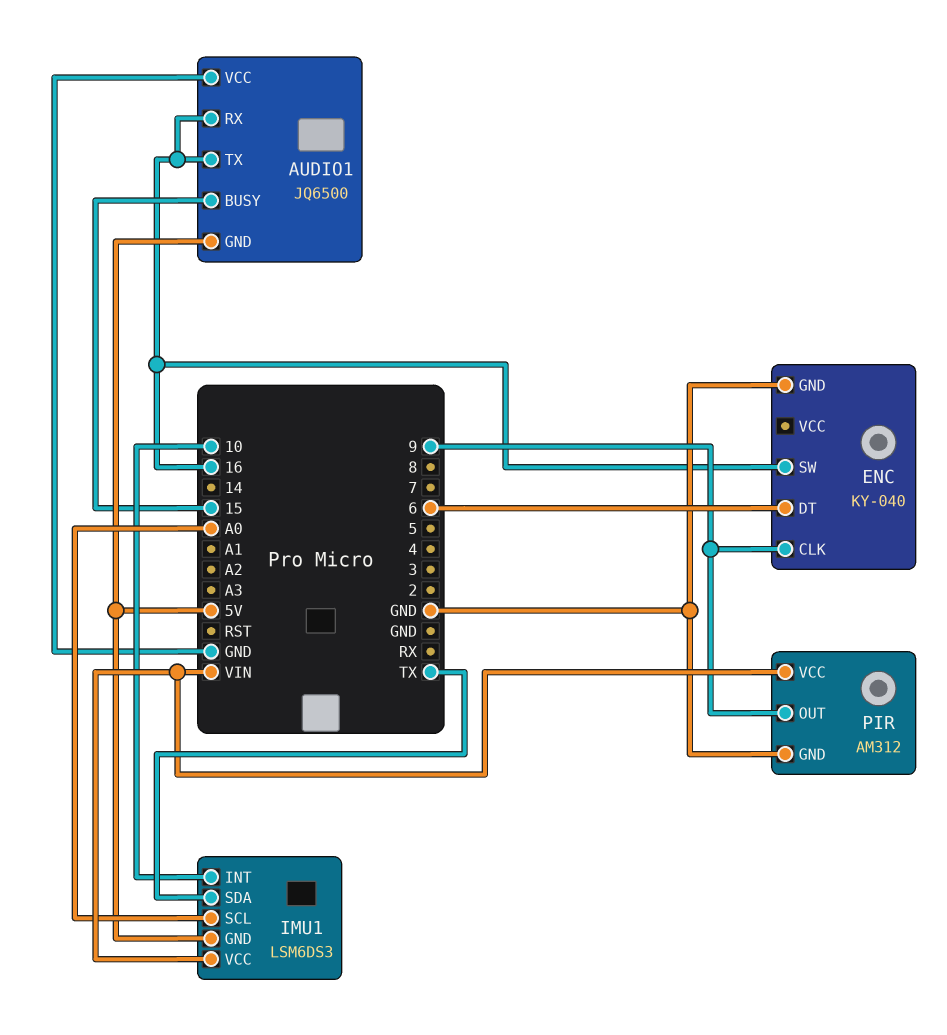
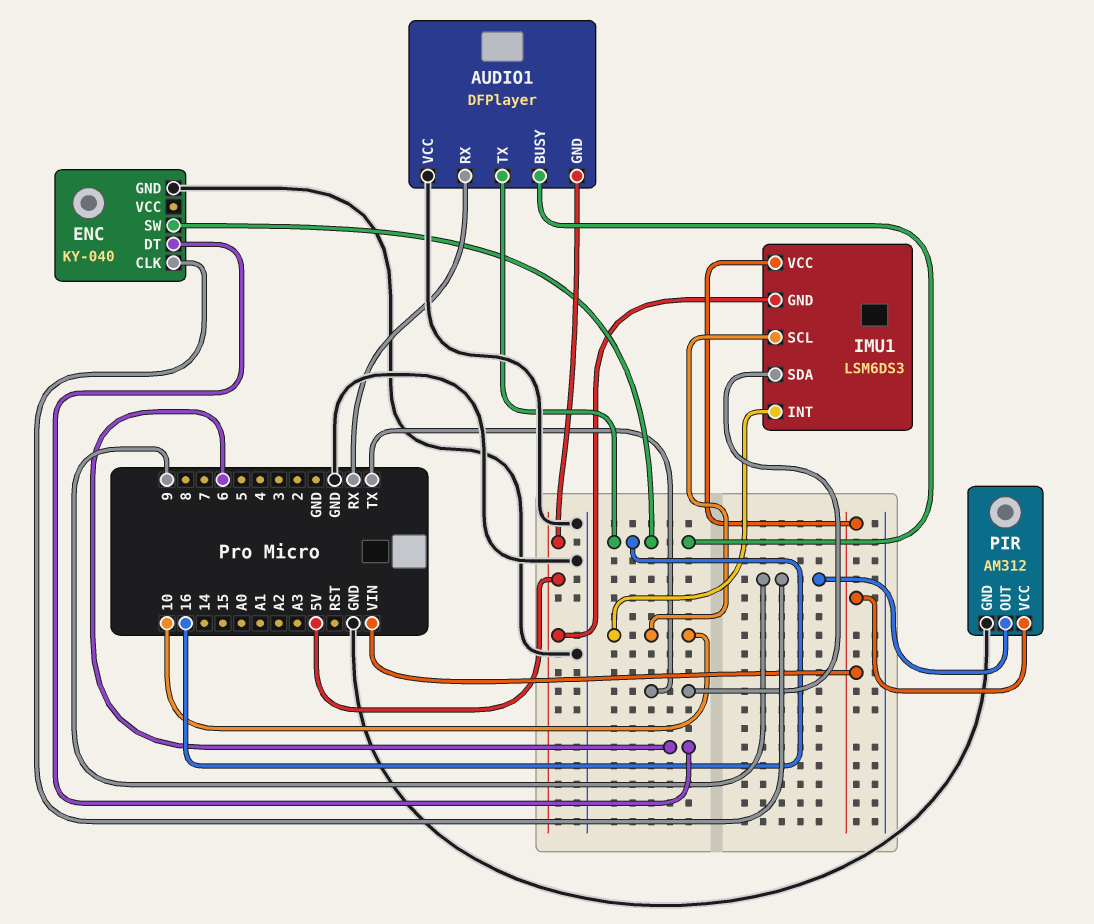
AUDIO1: JQ6500 -> DFPlayer
AUDIO1 pin BUSY: 15 -> 16
AUDIO1 pin RX: 16 -> RX
IMU1 pin SCL: A0 -> 10

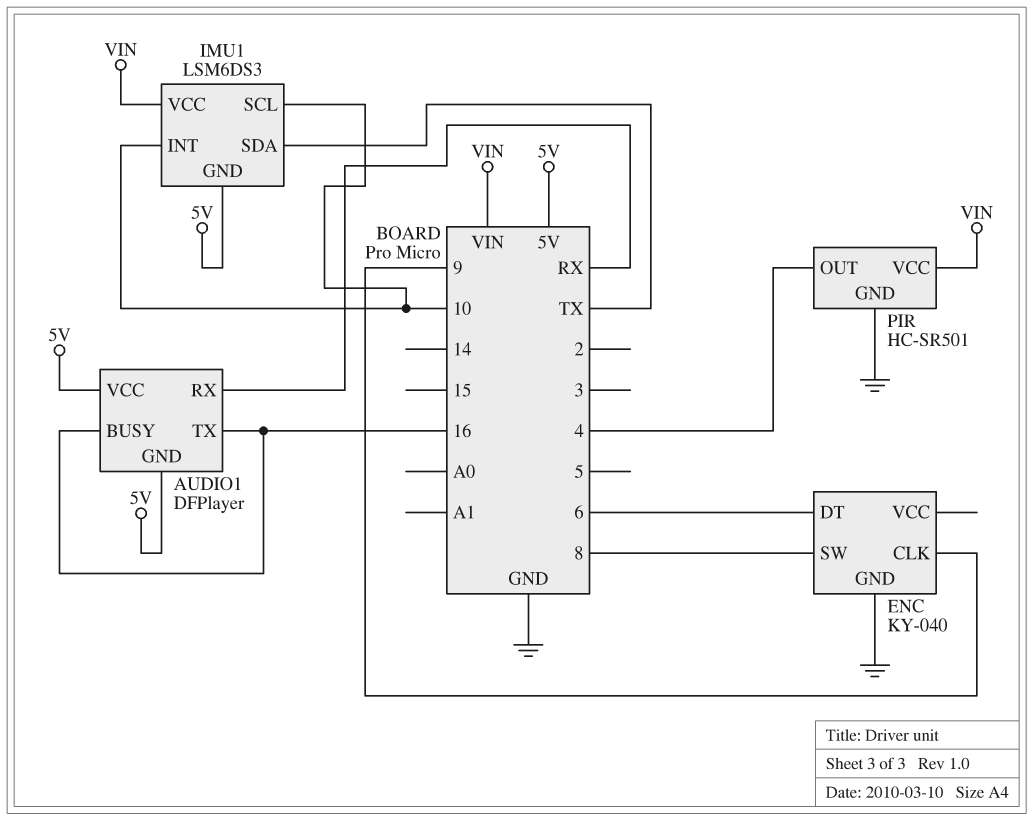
AUDIO1 pin VCC: GND -> 5V
ENC pin SW: 16 -> 8
PIR: AM312 -> HC-SR501
PIR pin OUT: 9 -> 4

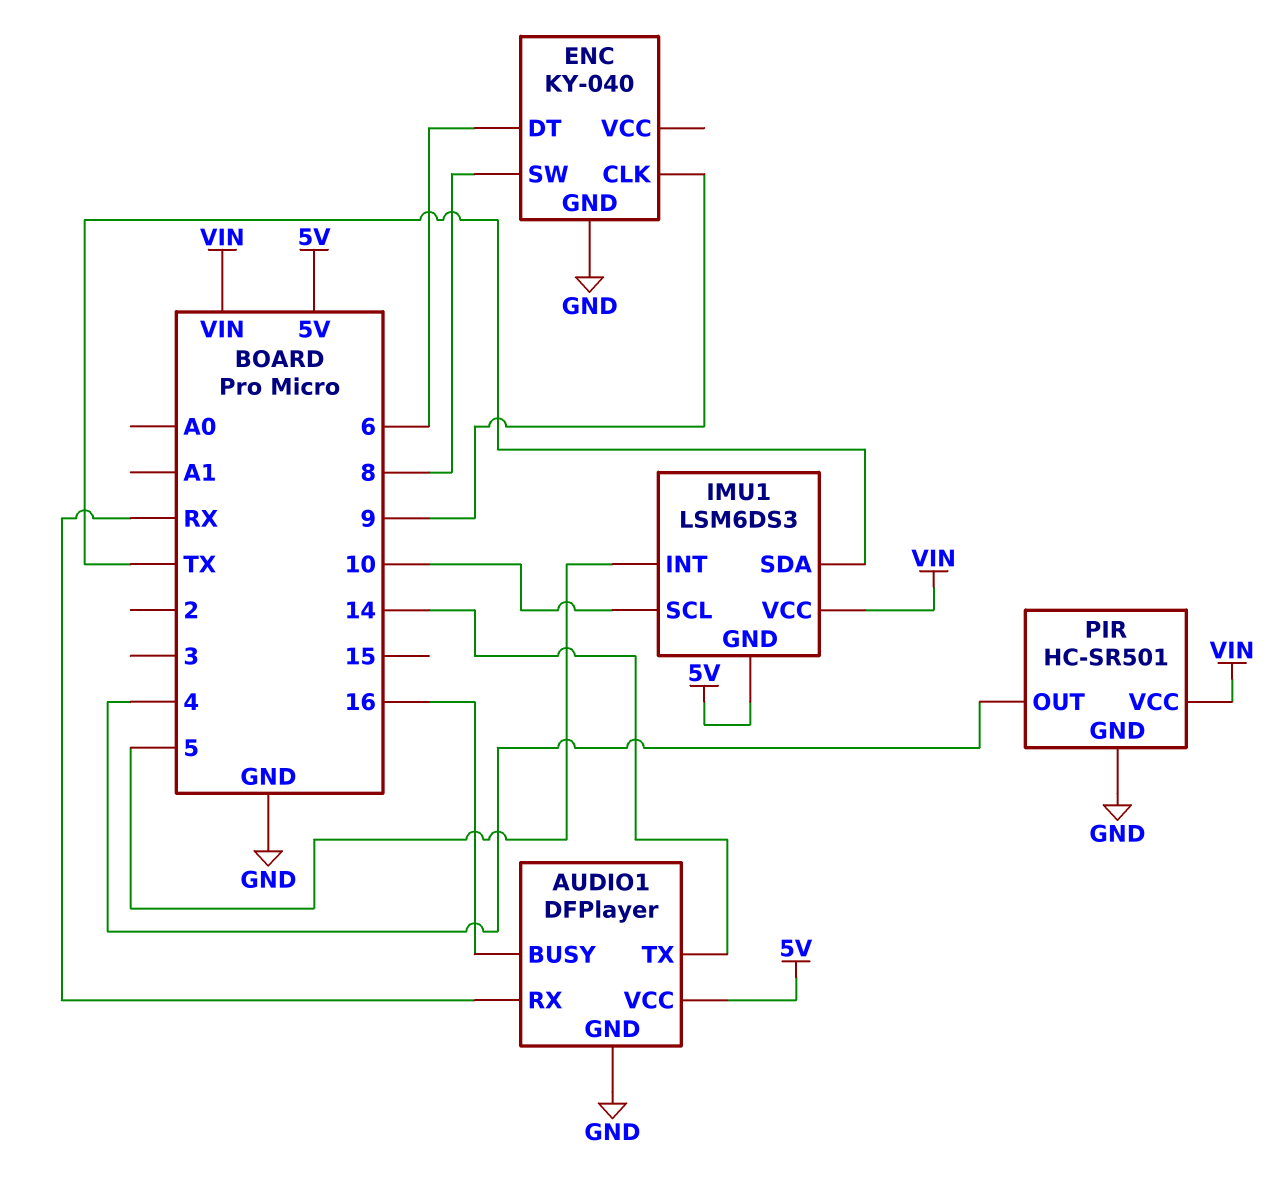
AUDIO1 pin GND: 5V -> GND
AUDIO1 pin TX: 16 -> 14
IMU1 pin INT: 10 -> 5

